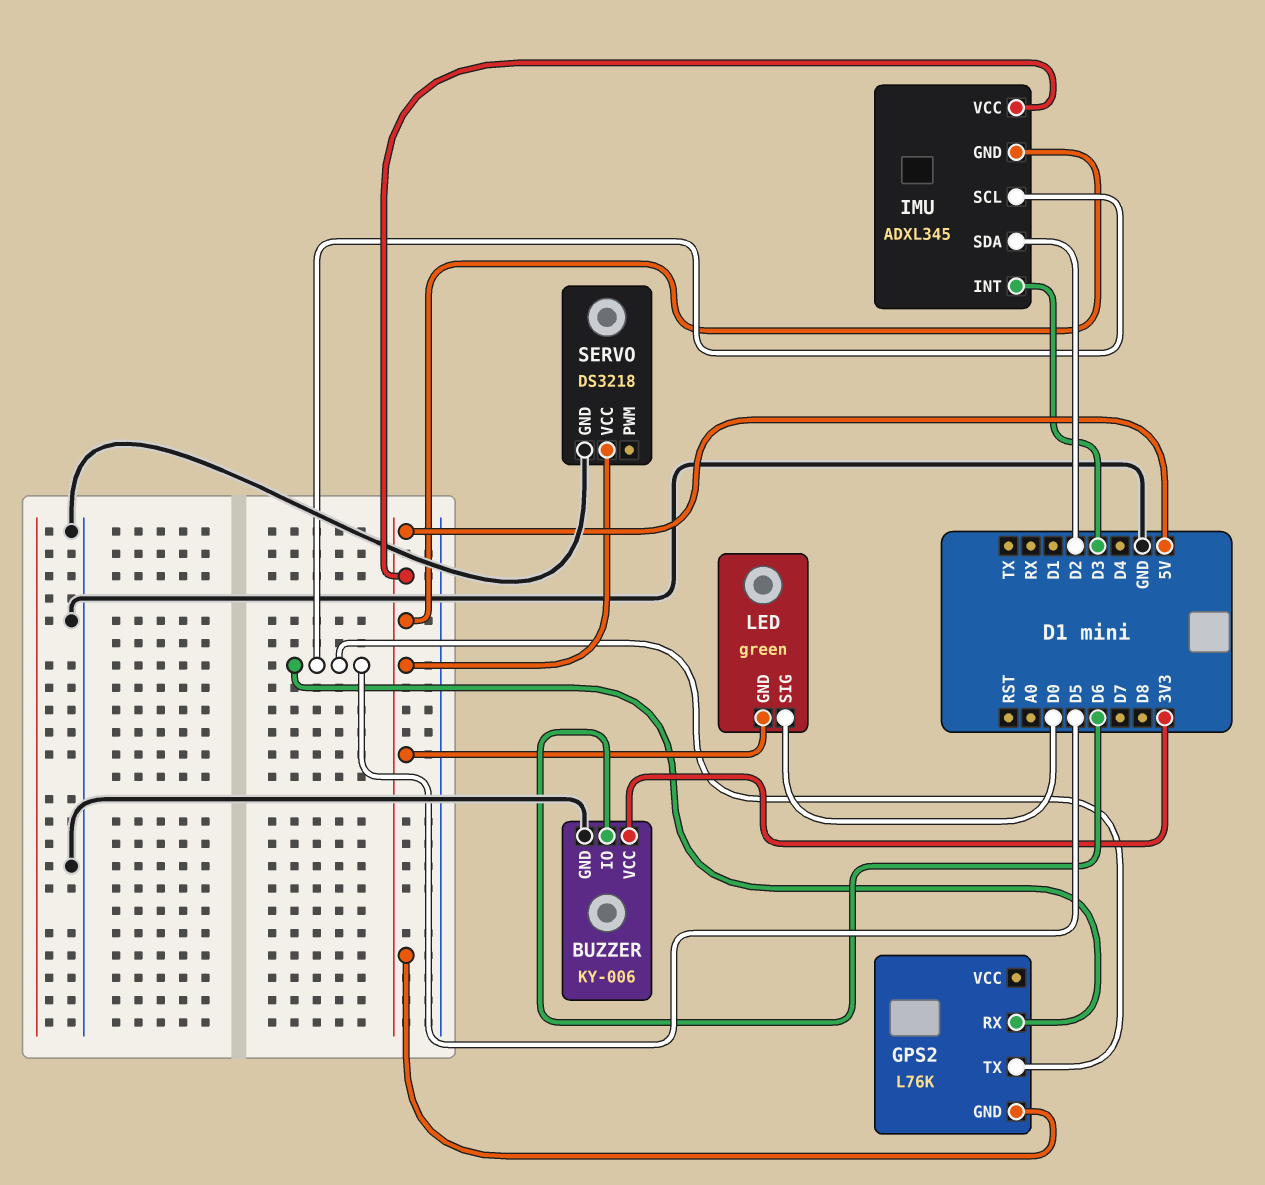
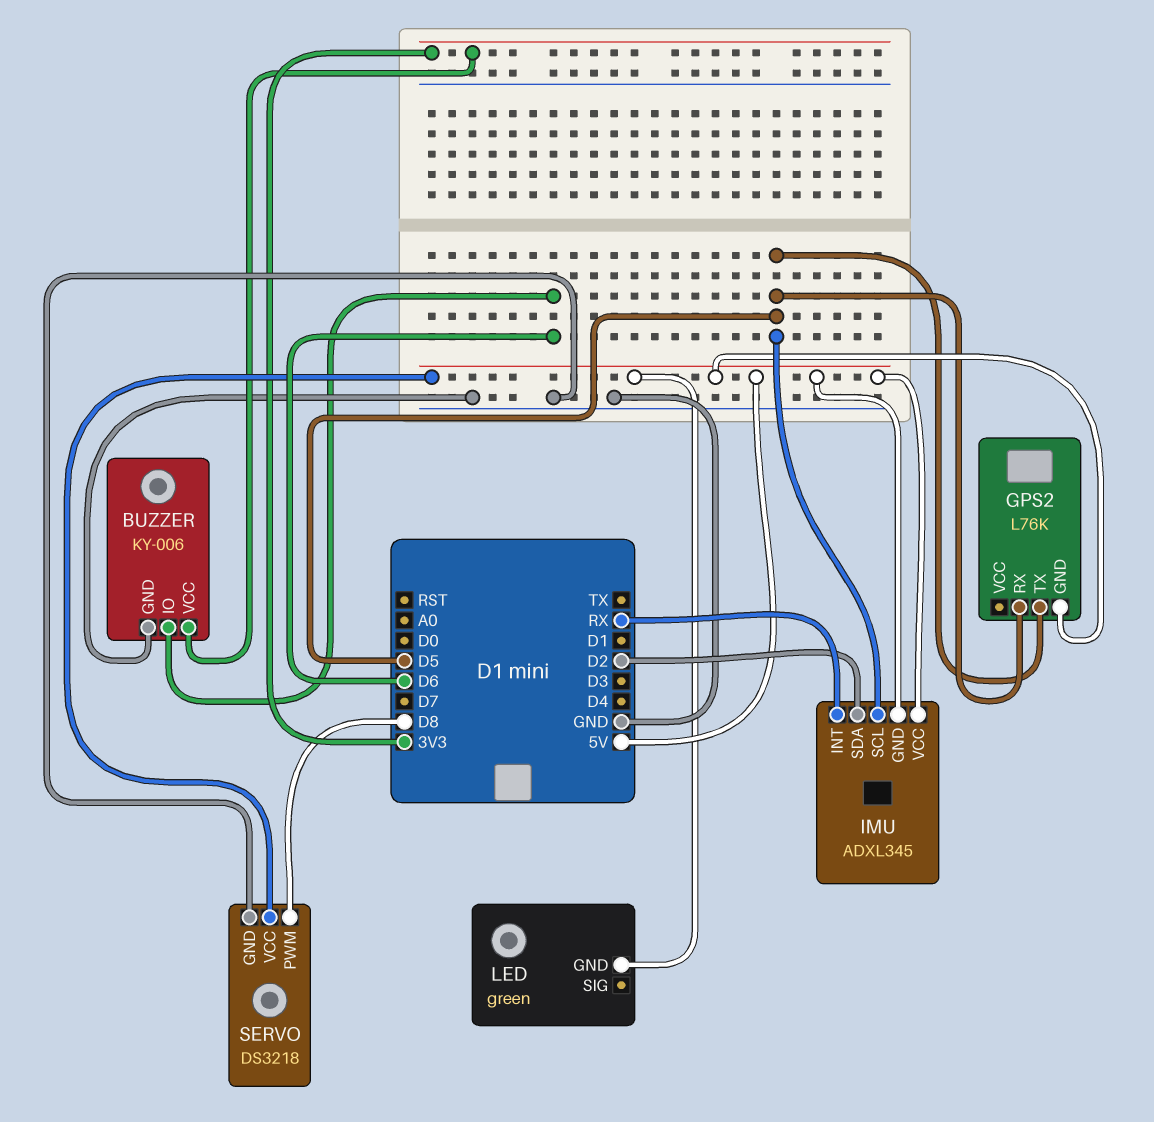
IMU pin INT: D3 -> RX
LED pin SIG: D0 -> none
SERVO pin PWM: none -> D8

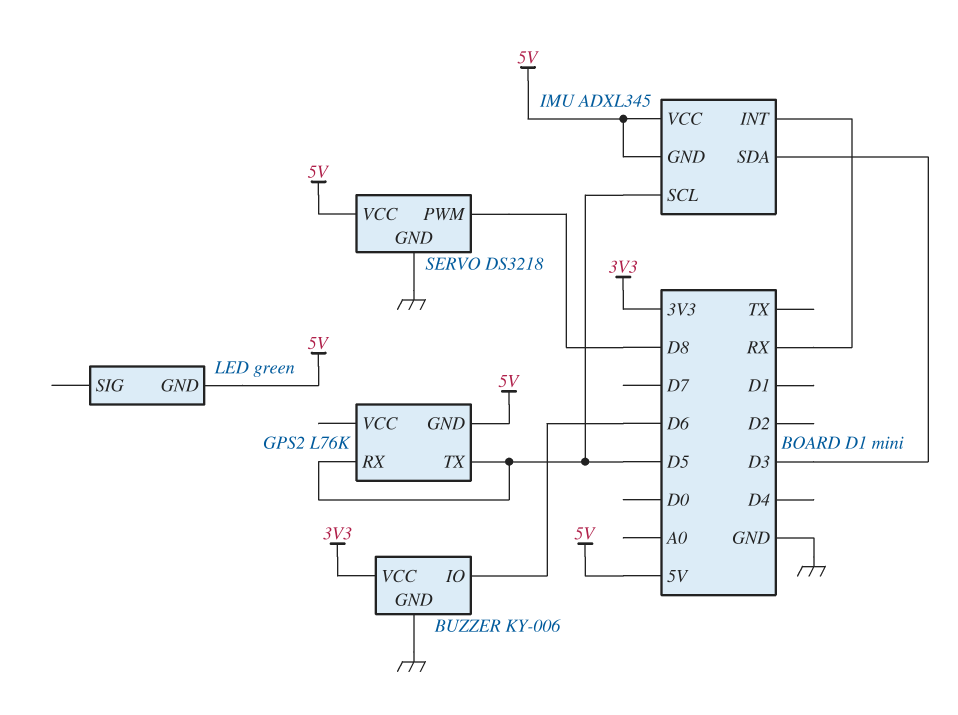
IMU pin SDA: D2 -> D3

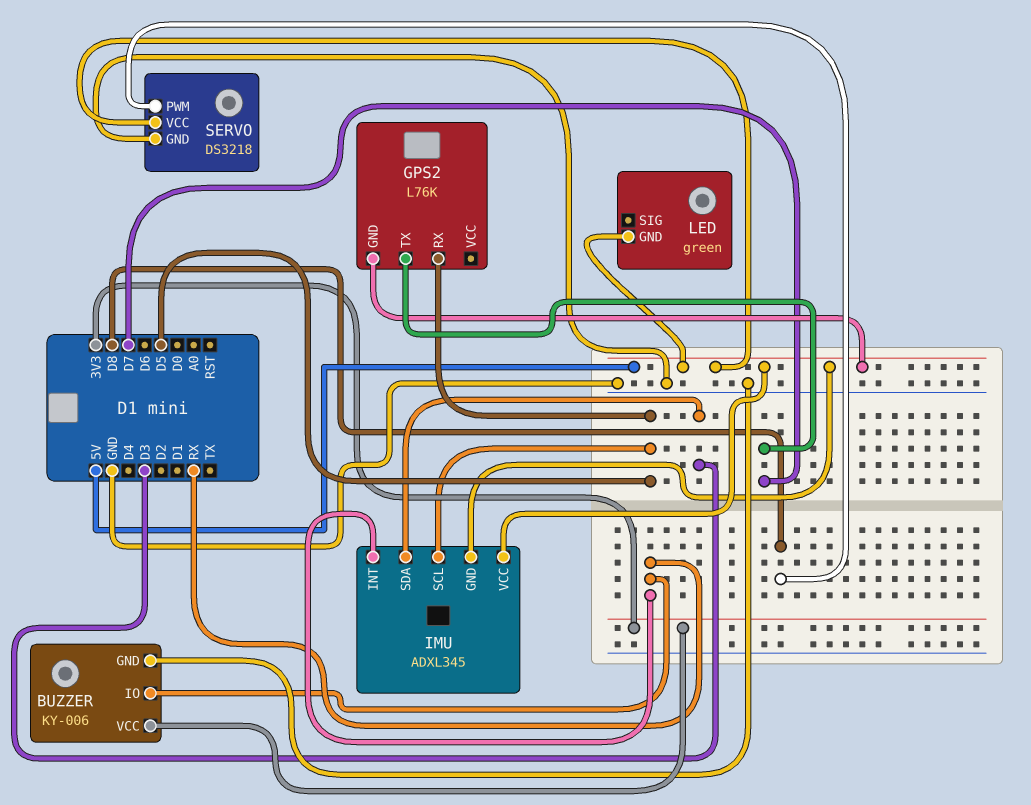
BUZZER pin IO: D6 -> RX
GPS2 pin TX: D5 -> D7

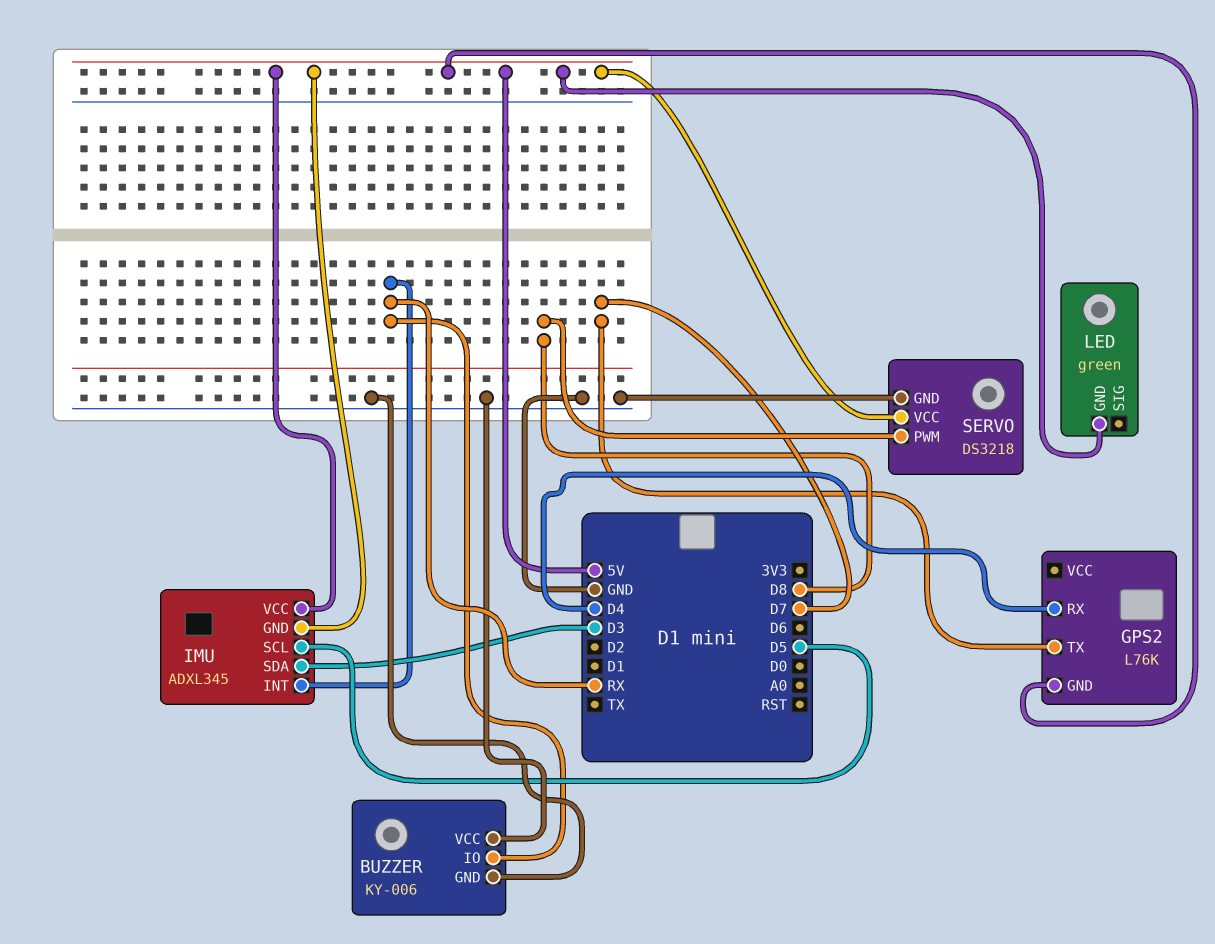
BUZZER pin VCC: 3V3 -> GND
GPS2 pin RX: D5 -> D4

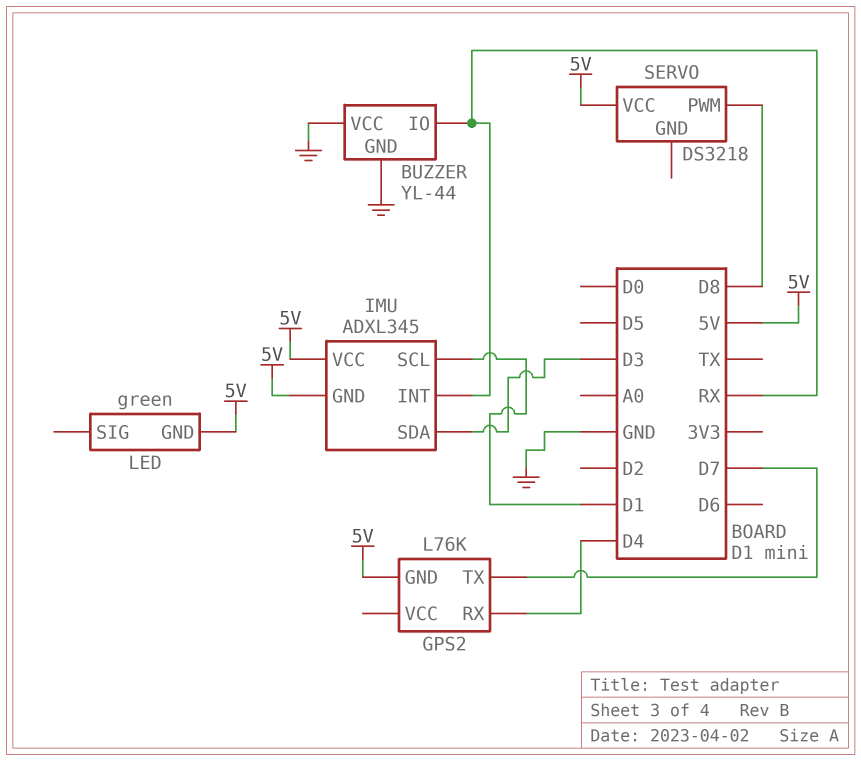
BUZZER: KY-006 -> YL-44
IMU pin SCL: D5 -> D1
SERVO pin GND: GND -> none

